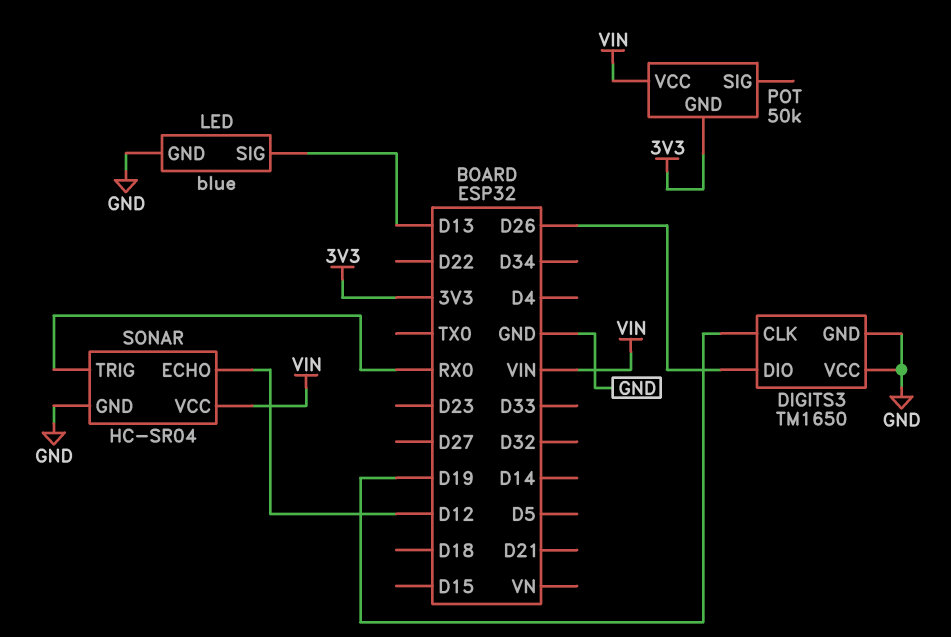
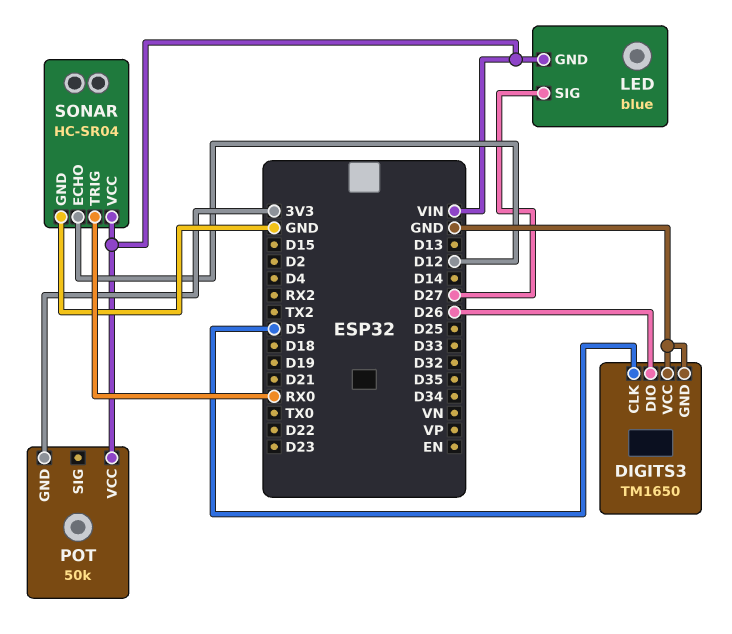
DIGITS3 pin CLK: D19 -> D5
LED pin GND: GND -> VIN
LED pin SIG: D13 -> D27

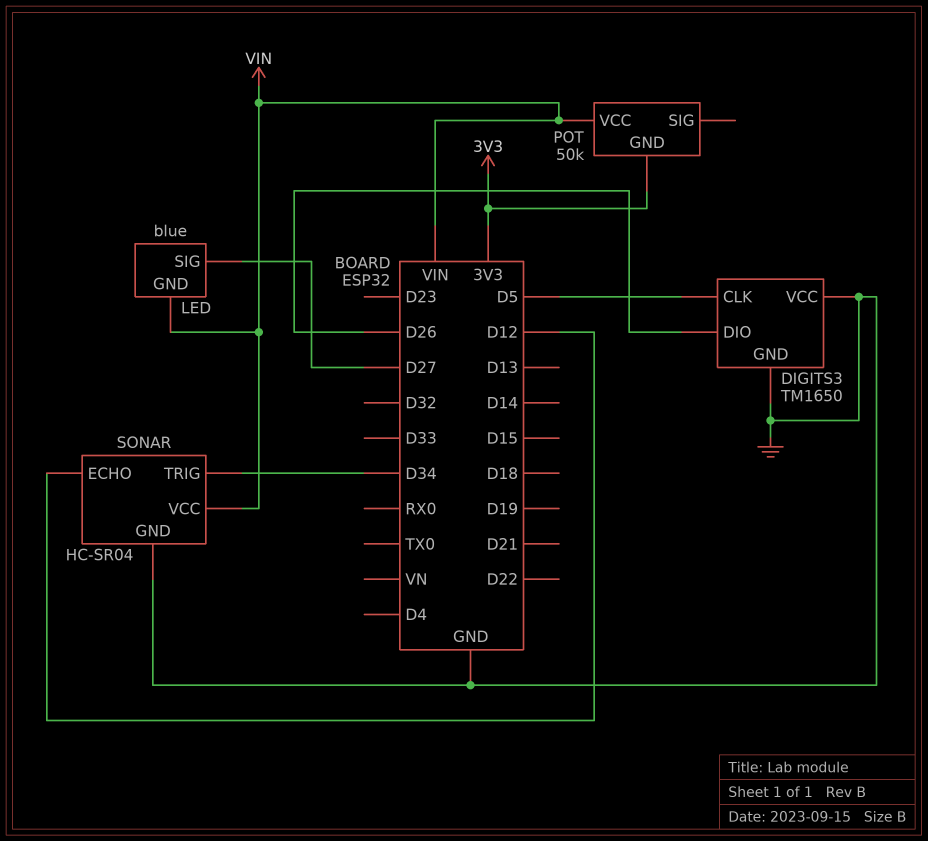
SONAR pin TRIG: RX0 -> D34

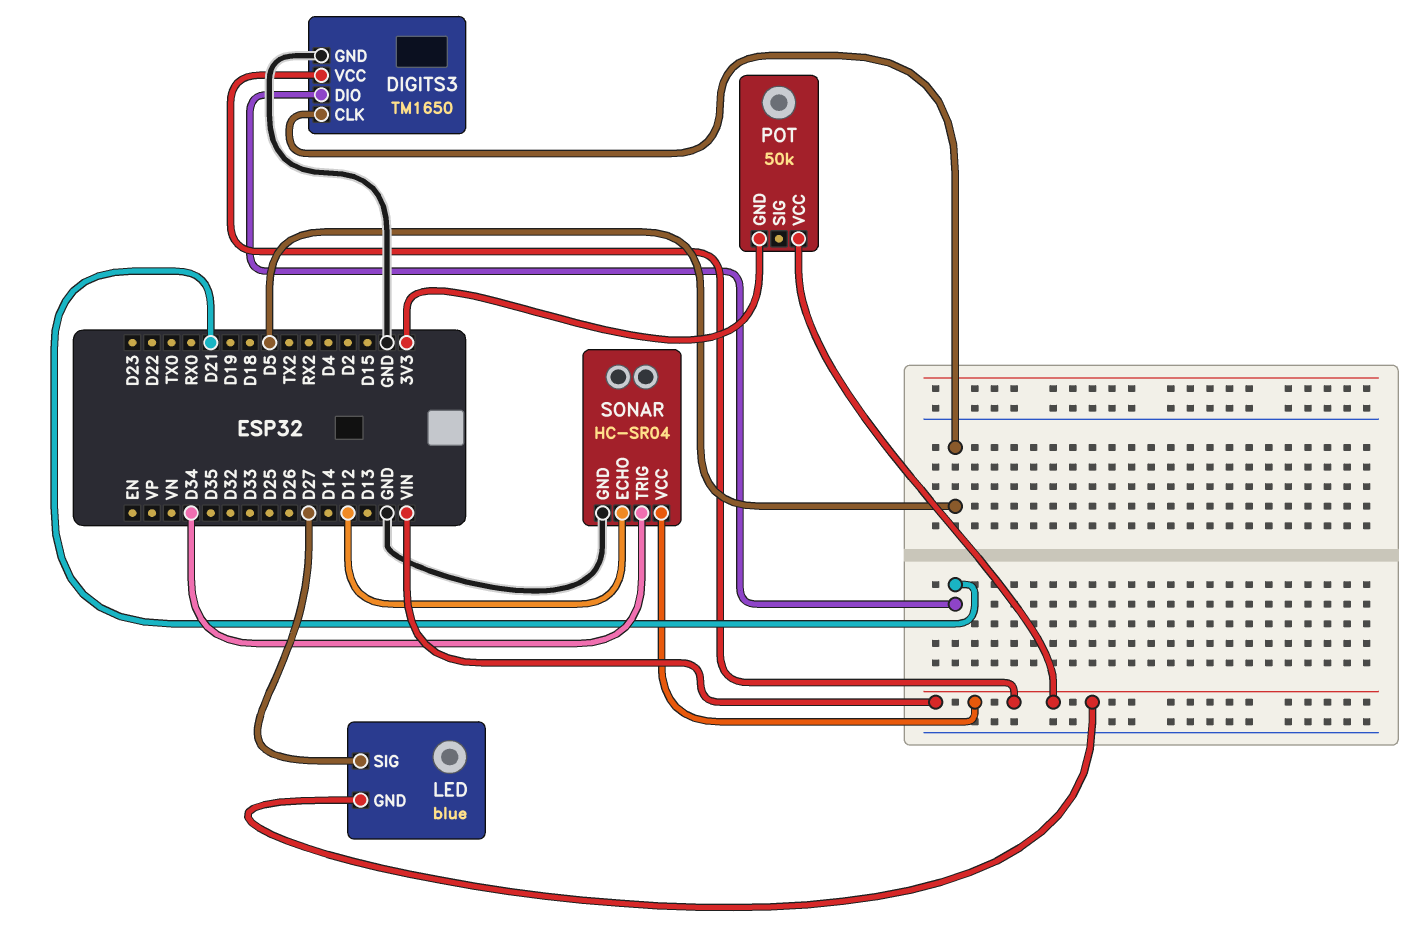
DIGITS3 pin DIO: D26 -> D21
DIGITS3 pin VCC: GND -> VIN

